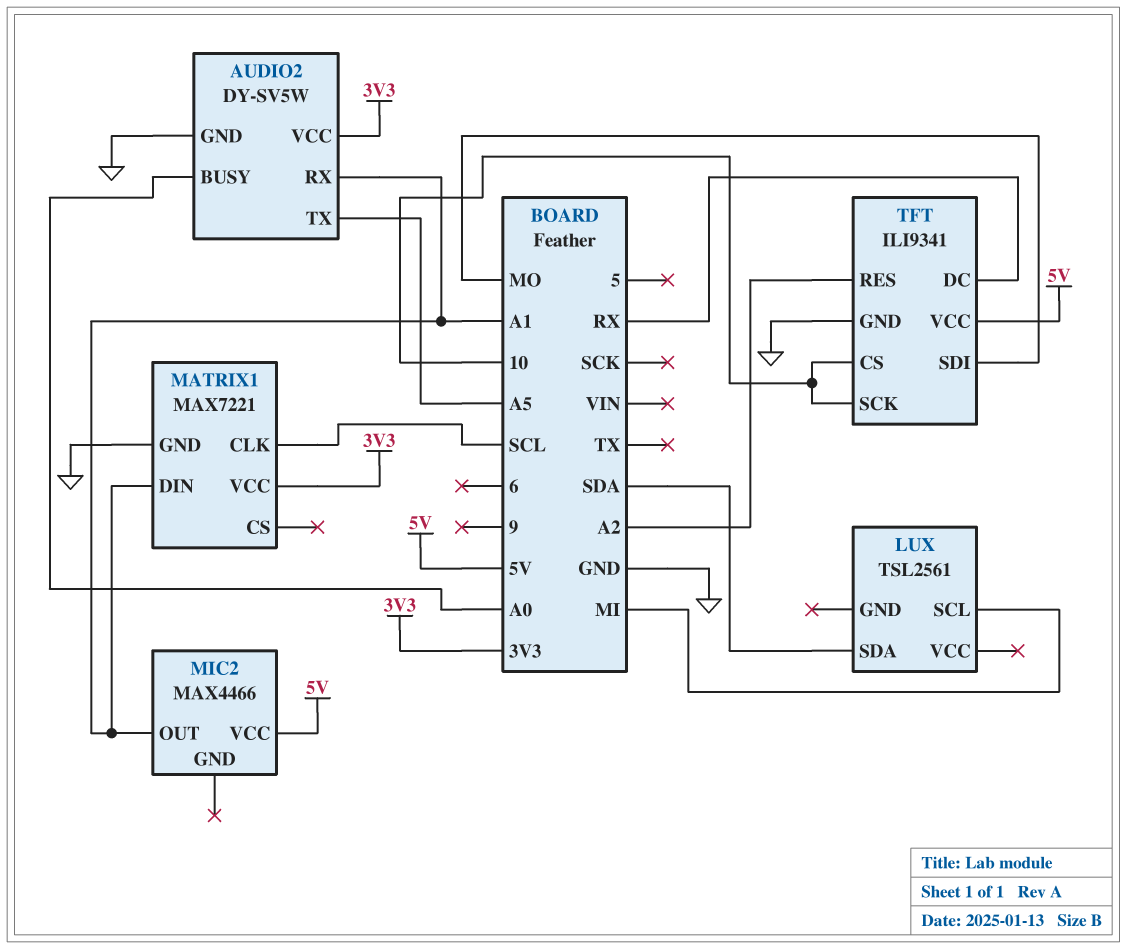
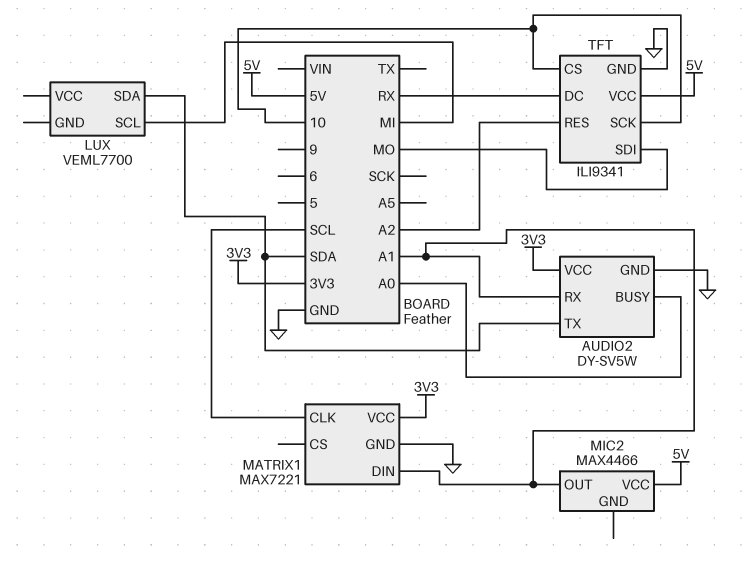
AUDIO2 pin TX: A5 -> SDA
LUX: TSL2561 -> VEML7700

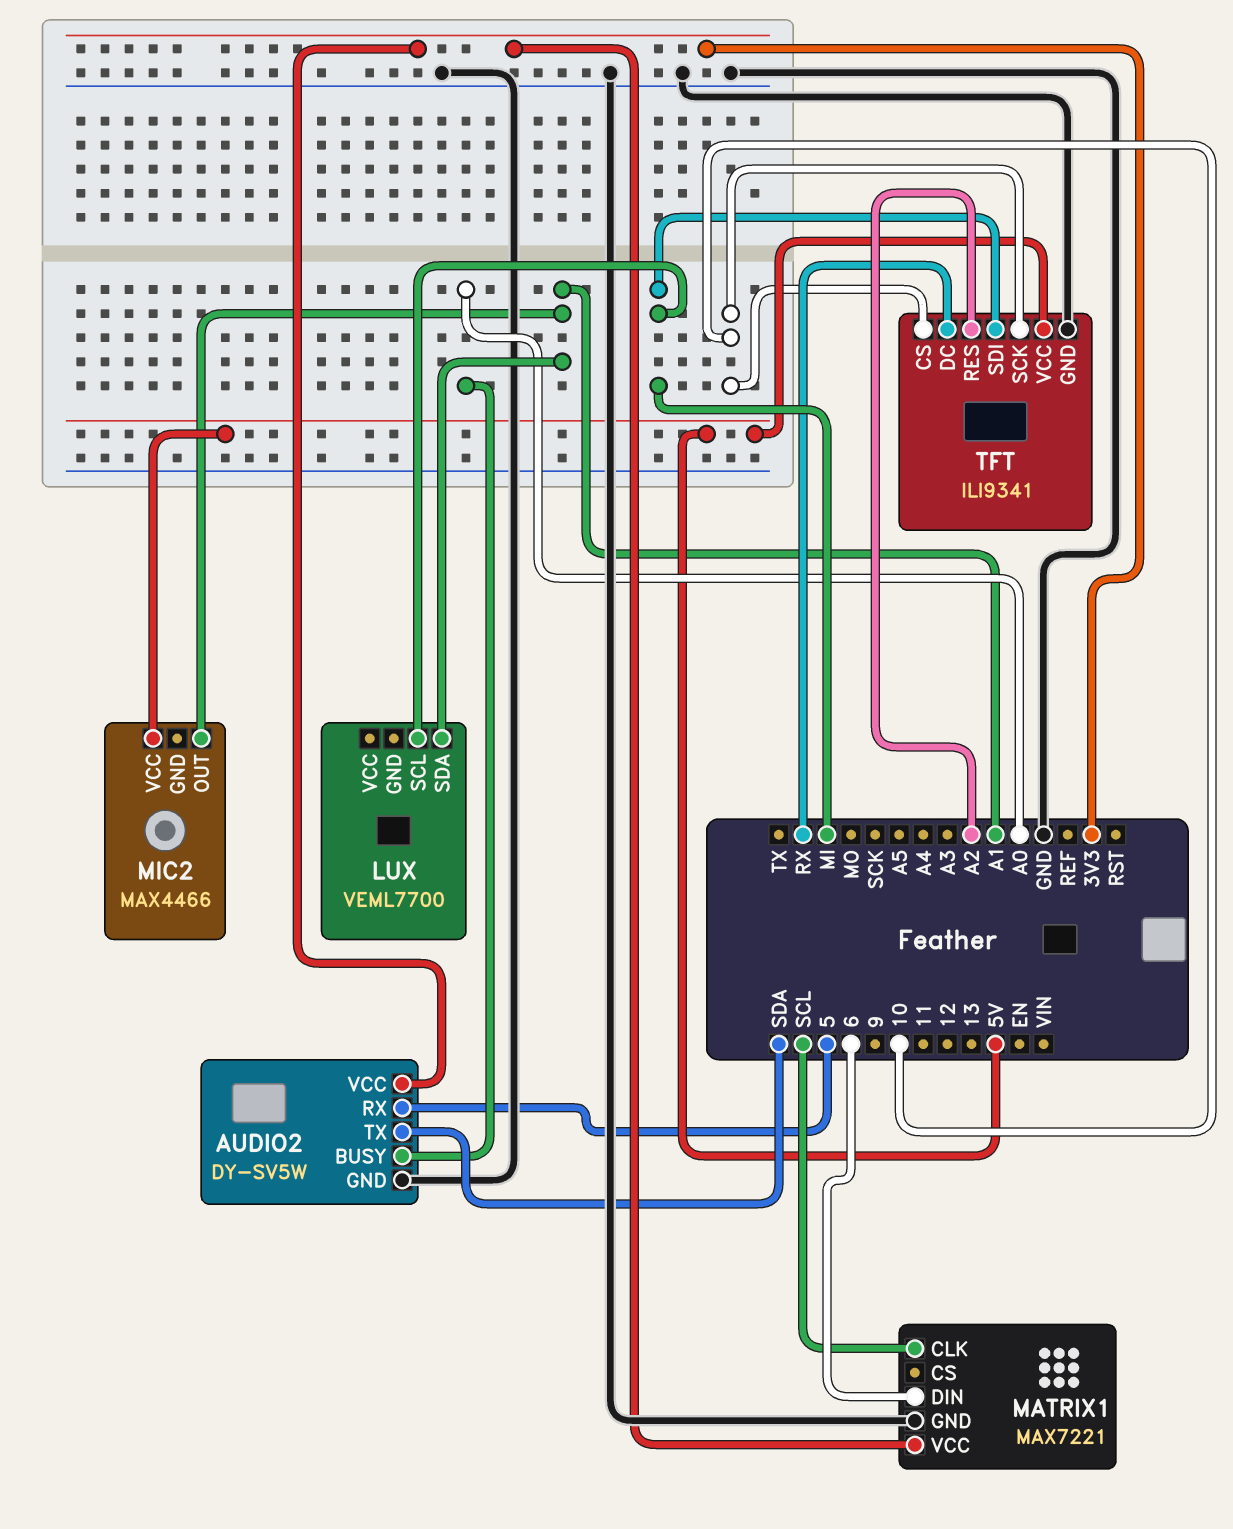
AUDIO2 pin RX: A1 -> 5
LUX pin SDA: SDA -> A1
MATRIX1 pin DIN: A1 -> 6
TFT pin SDI: MO -> MI

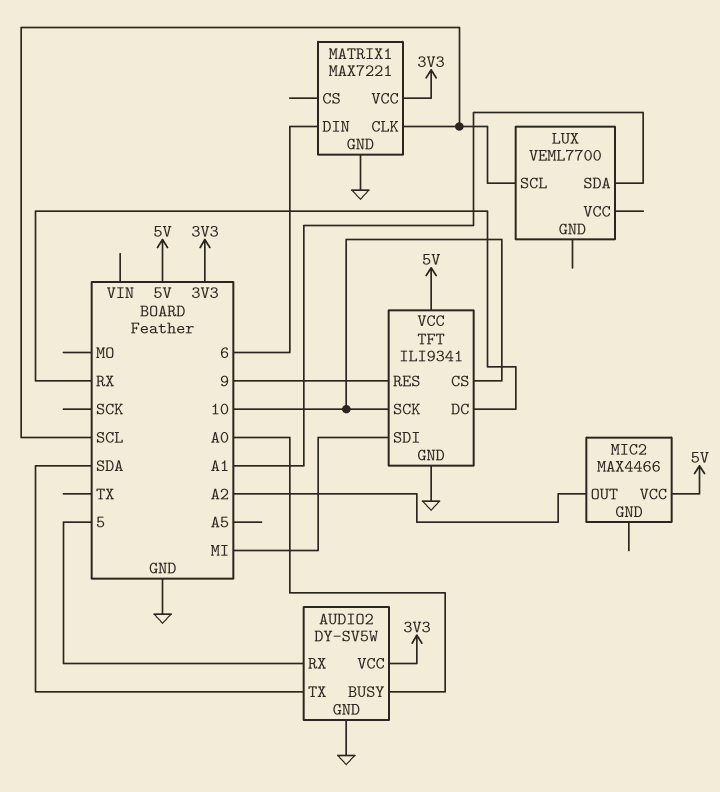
LUX pin SCL: MI -> SCL
MIC2 pin OUT: A1 -> A2
TFT pin RES: A2 -> 9

